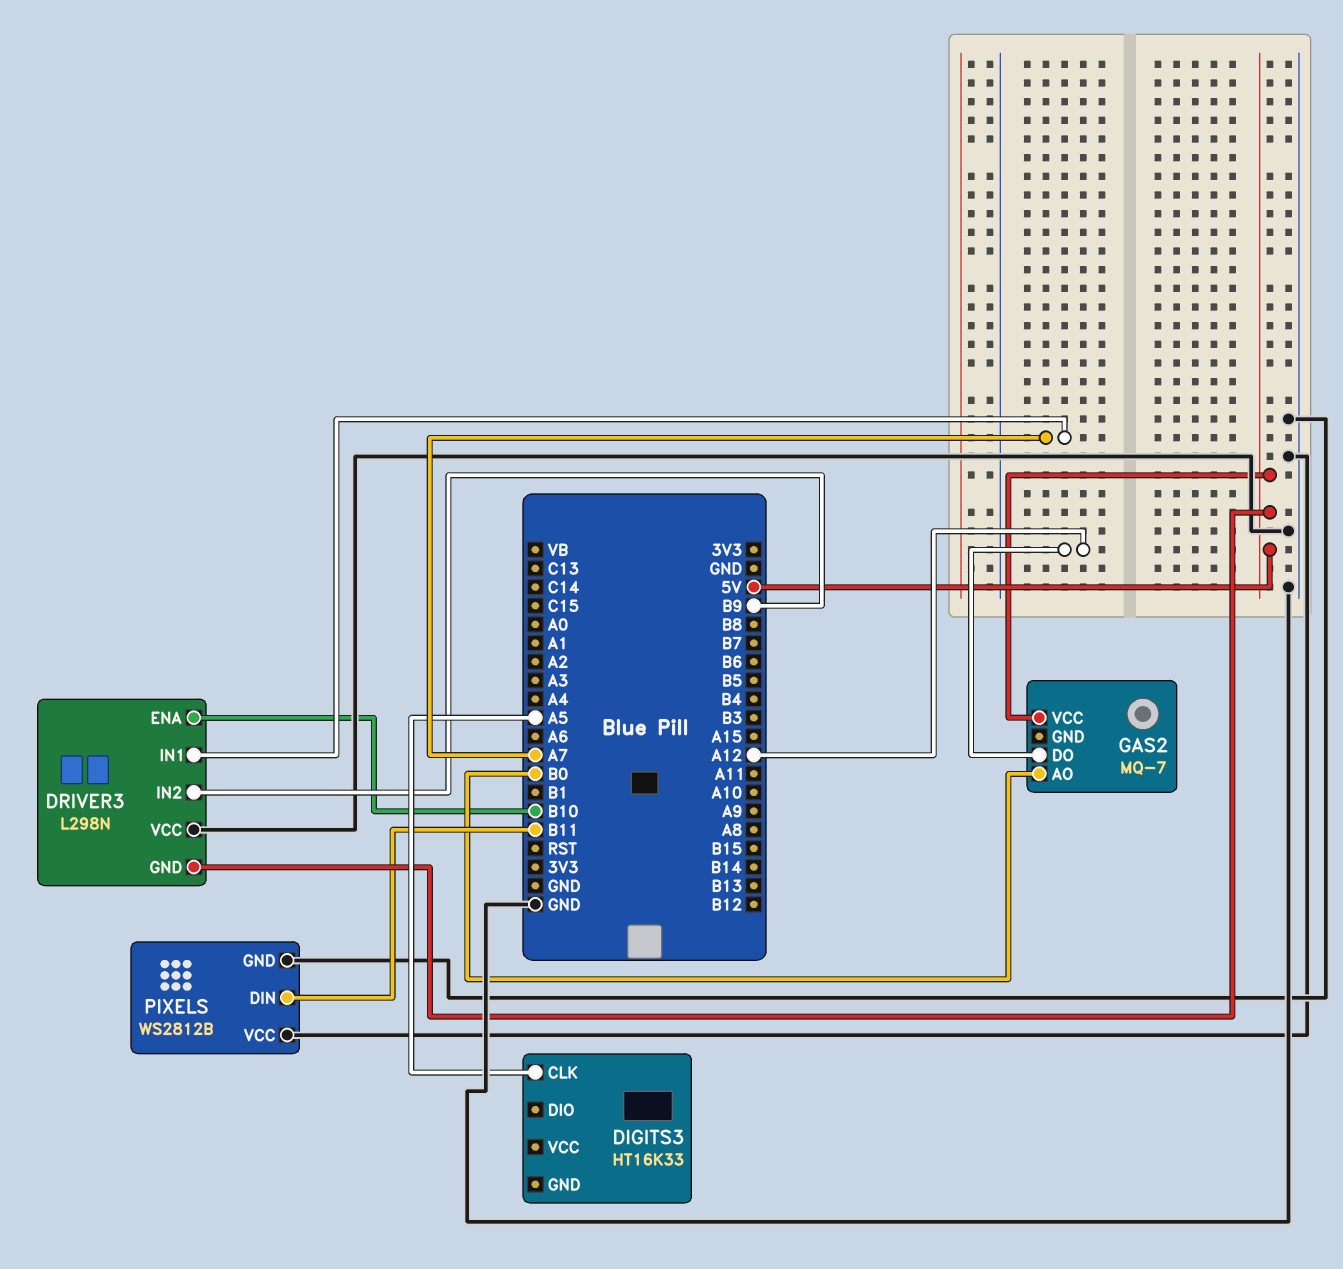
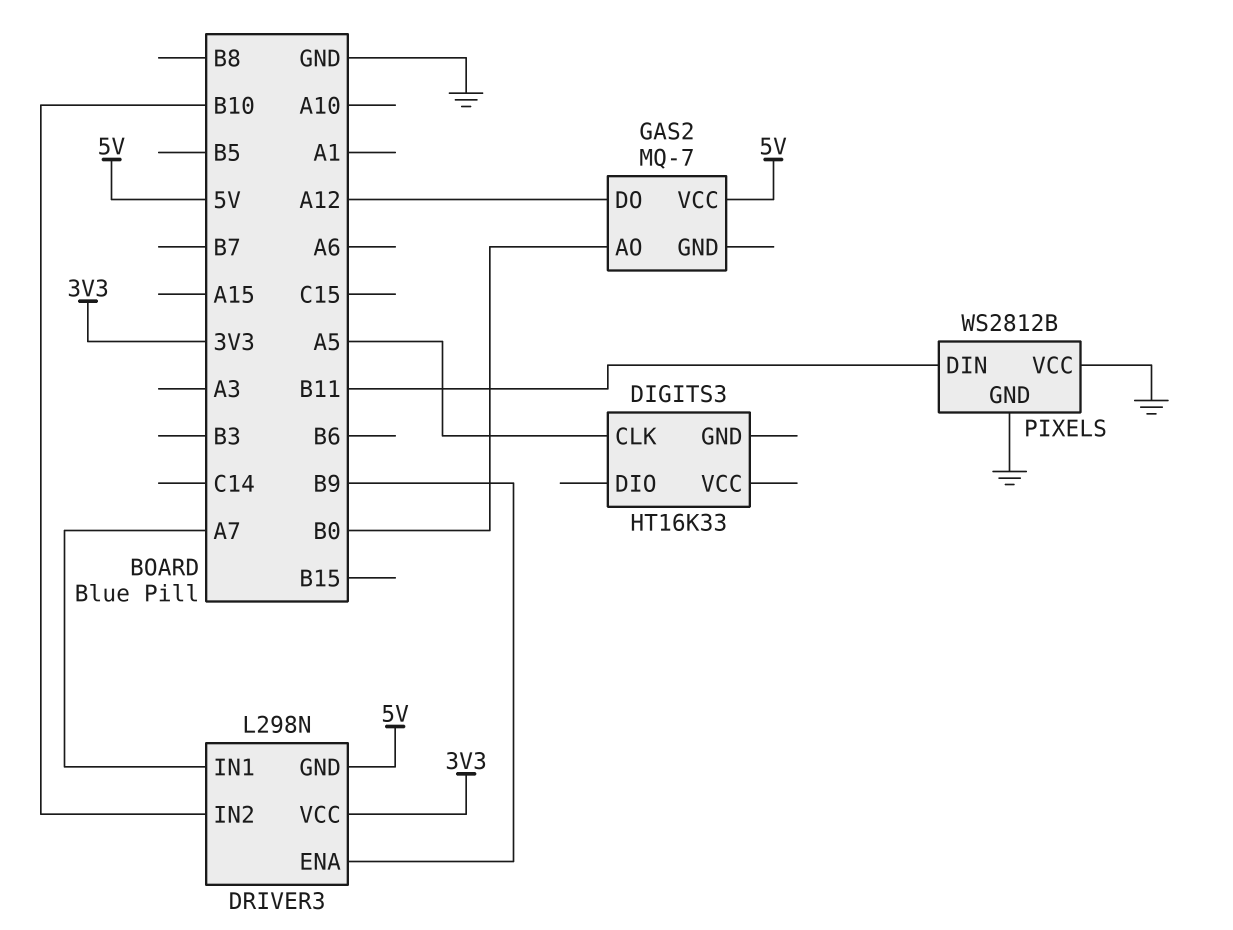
DRIVER3 pin ENA: B10 -> B9
DRIVER3 pin IN2: B9 -> B10
DRIVER3 pin VCC: GND -> 3V3

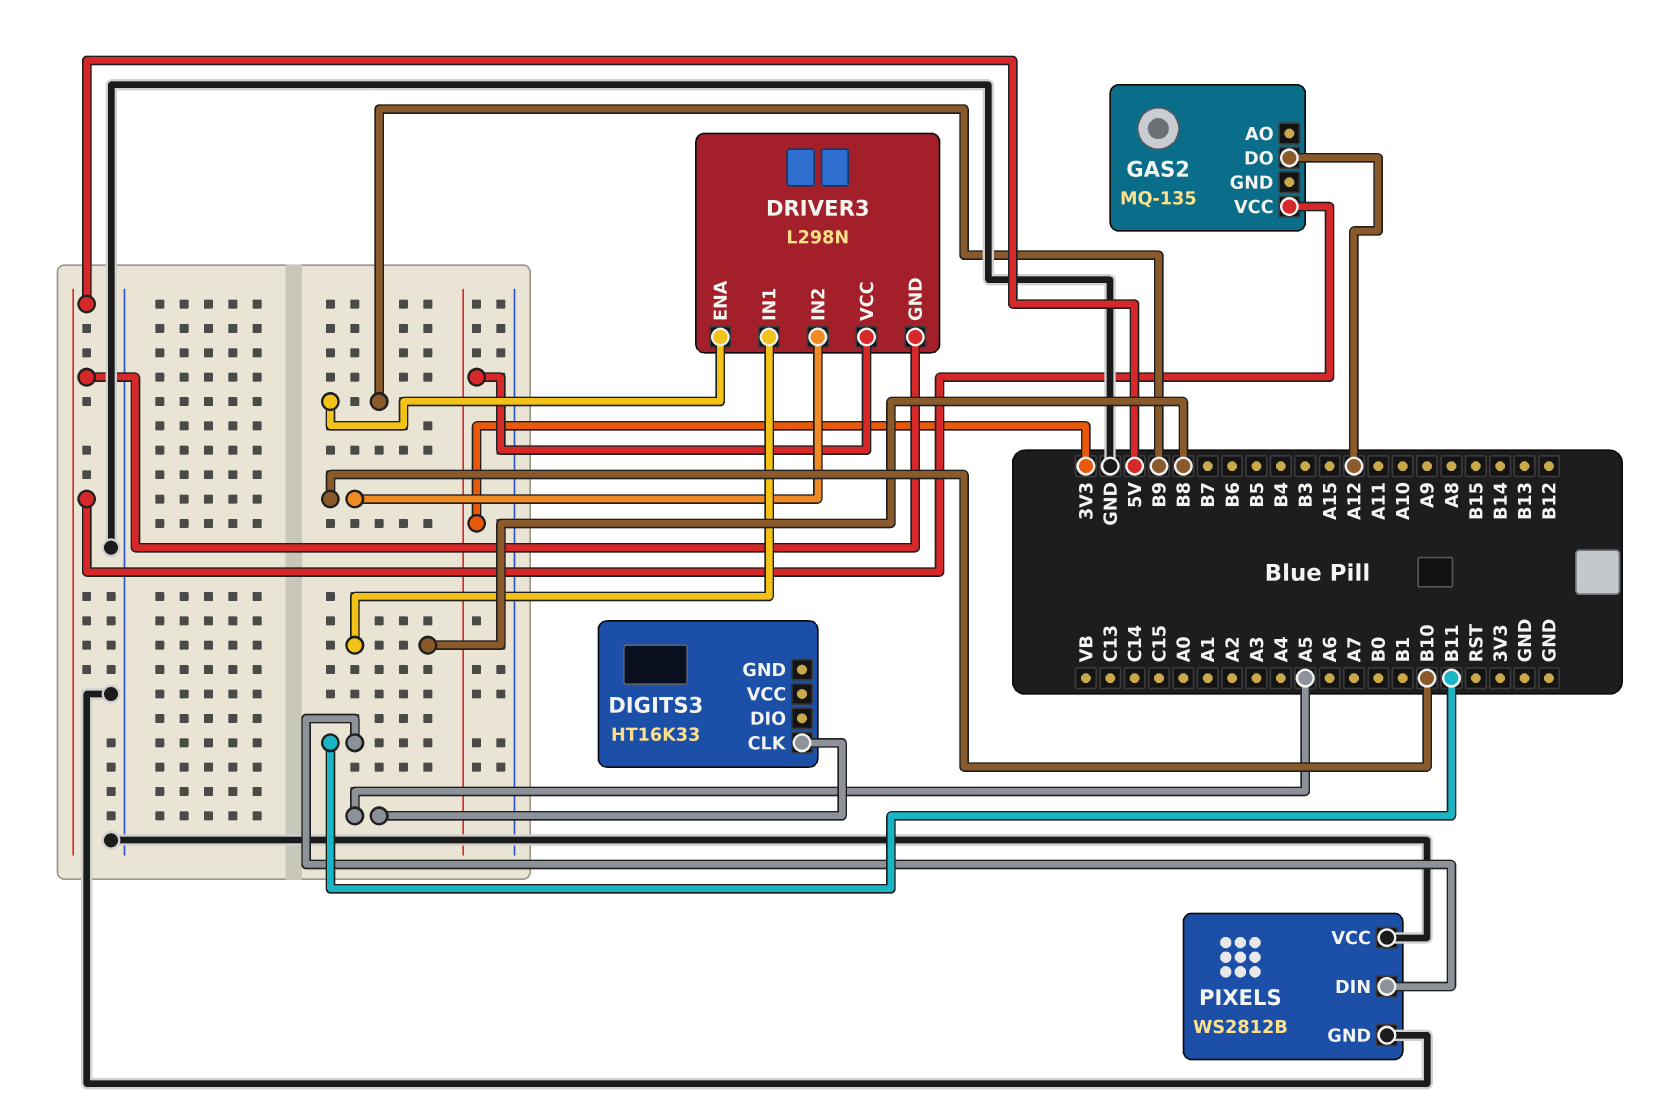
DRIVER3 pin IN1: A7 -> B8
GAS2: MQ-7 -> MQ-135
GAS2 pin AO: B0 -> none

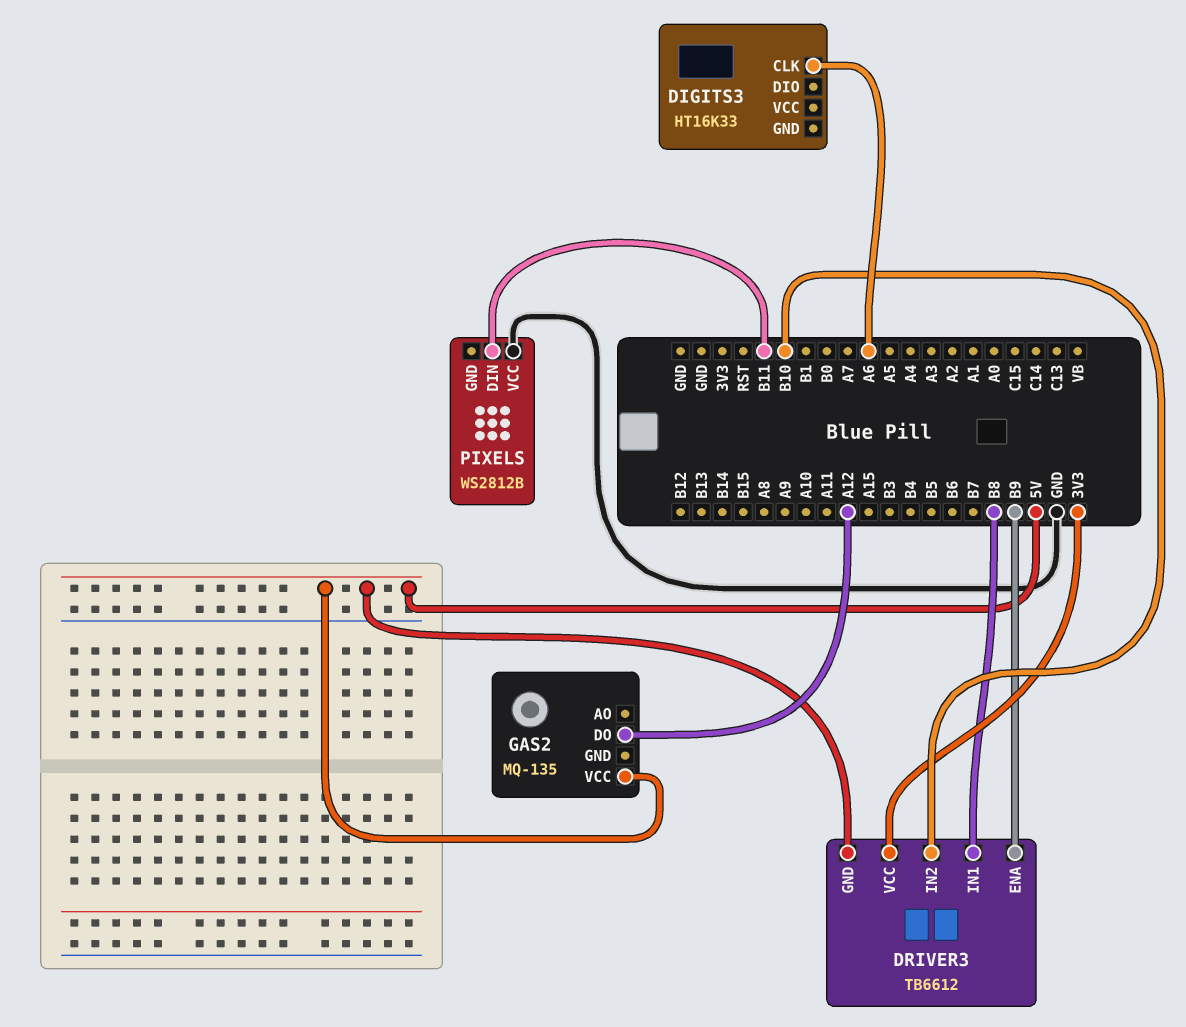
DIGITS3 pin CLK: A5 -> A6
DRIVER3: L298N -> TB6612
PIXELS pin GND: GND -> none

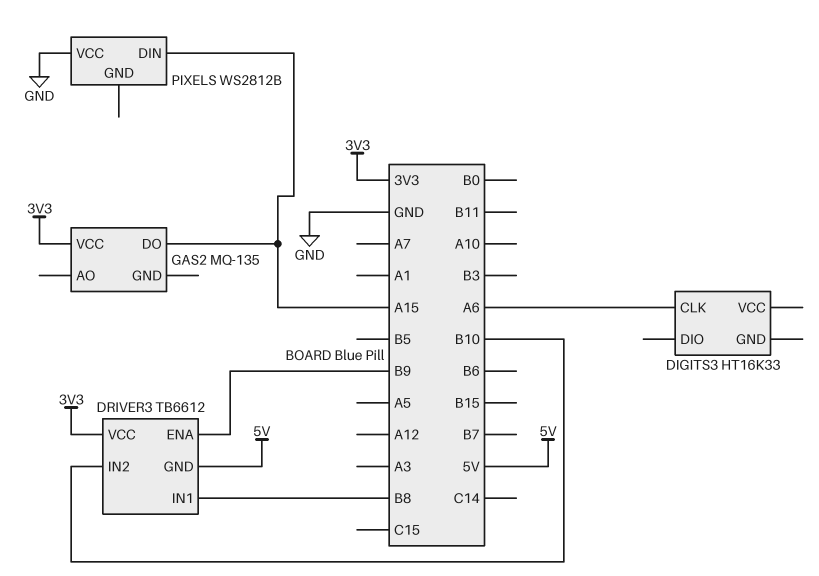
GAS2 pin DO: A12 -> A15
GAS2 pin VCC: 5V -> 3V3
PIXELS pin DIN: B11 -> A15

